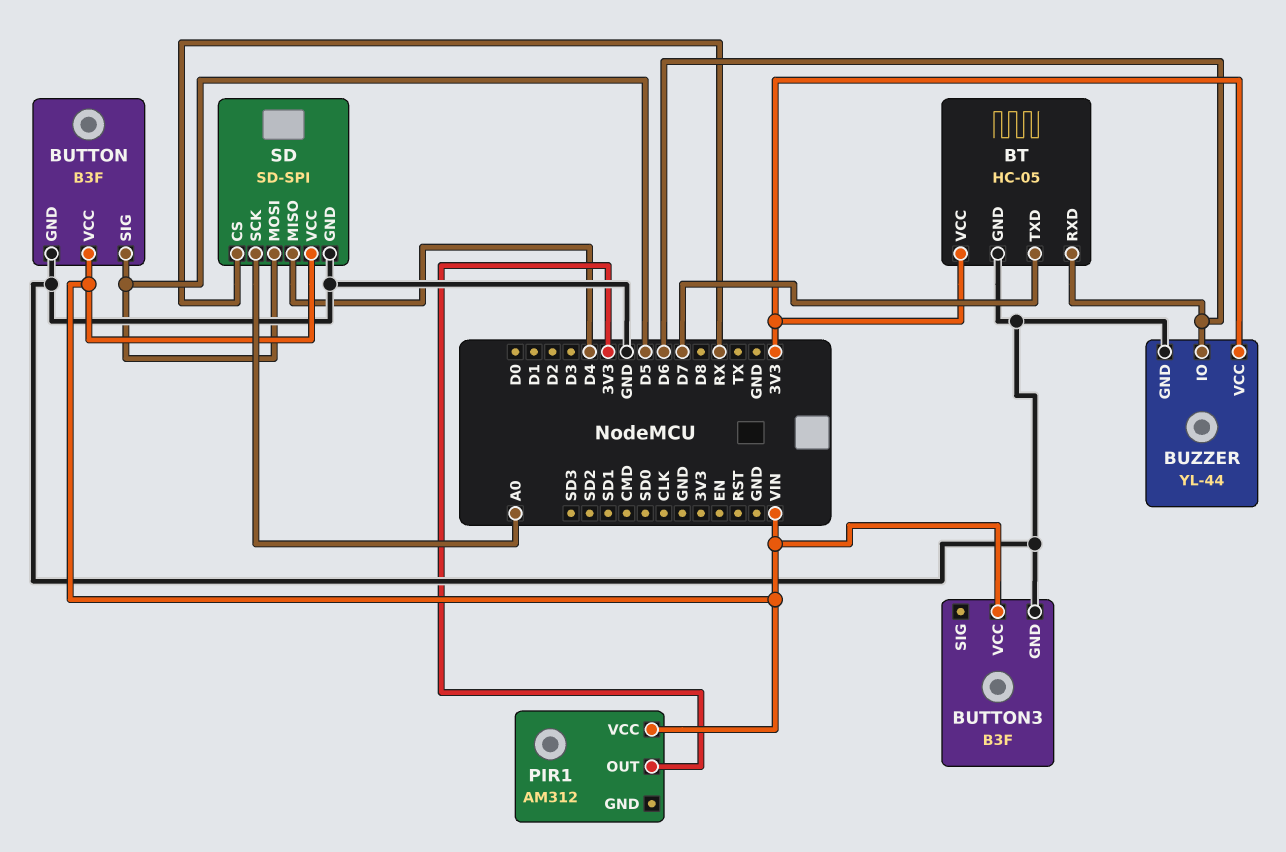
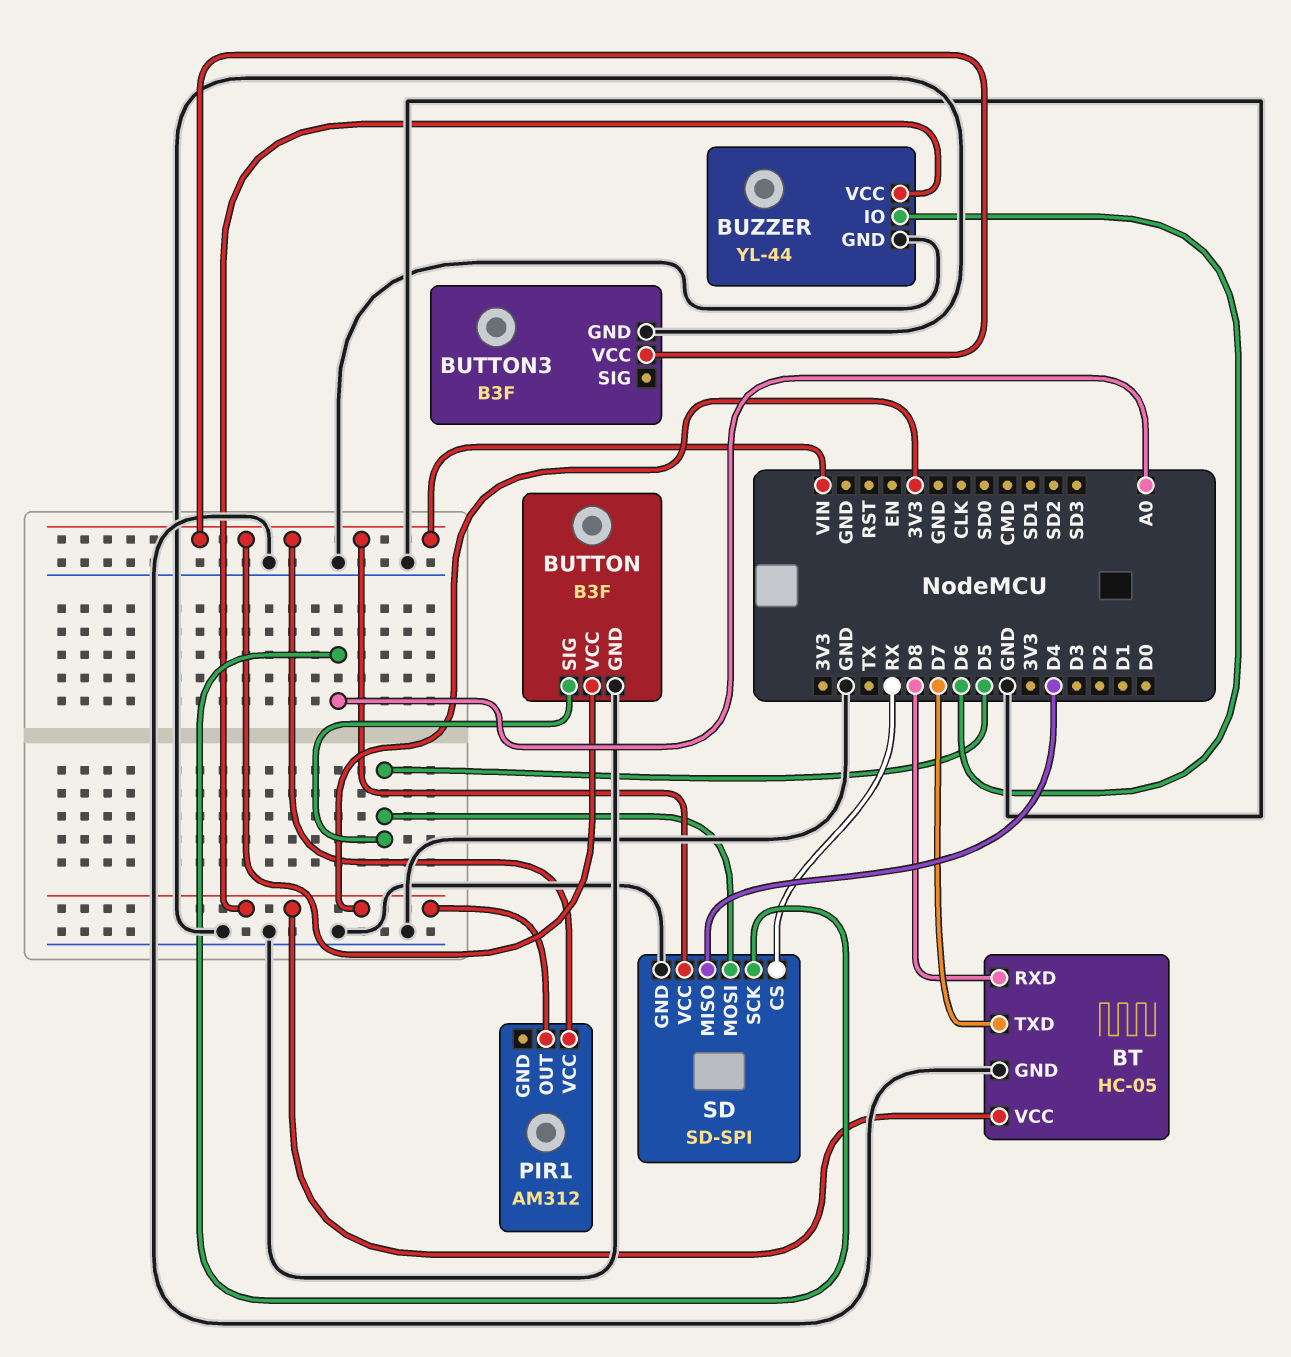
BT pin RXD: D6 -> D8

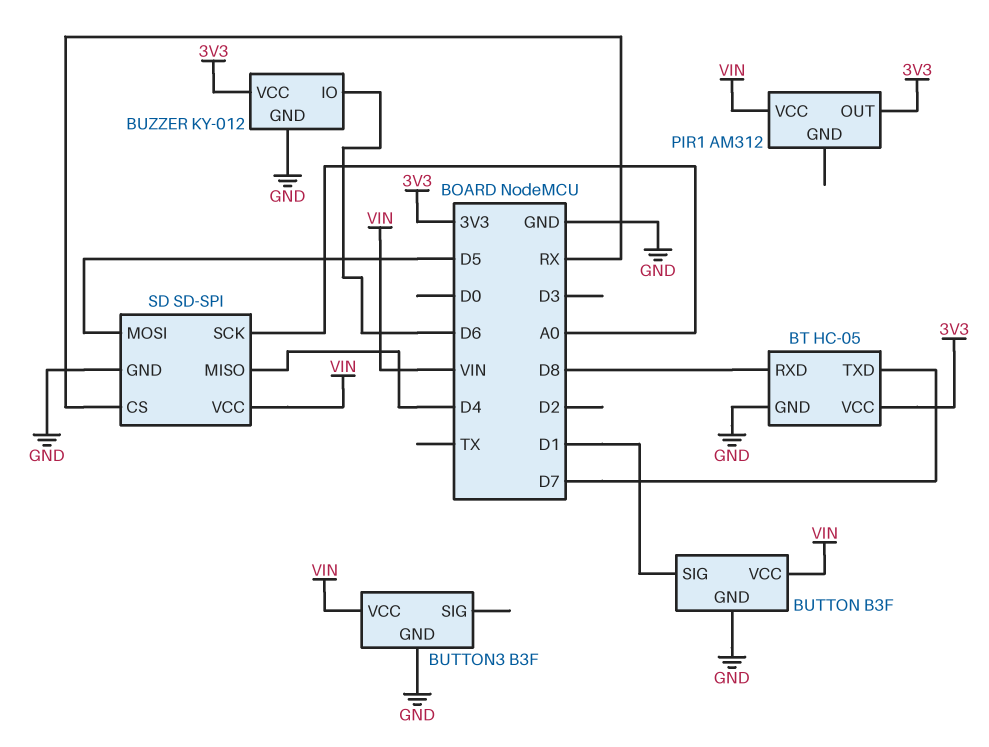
BUTTON pin SIG: D5 -> D1
BUZZER: YL-44 -> KY-012

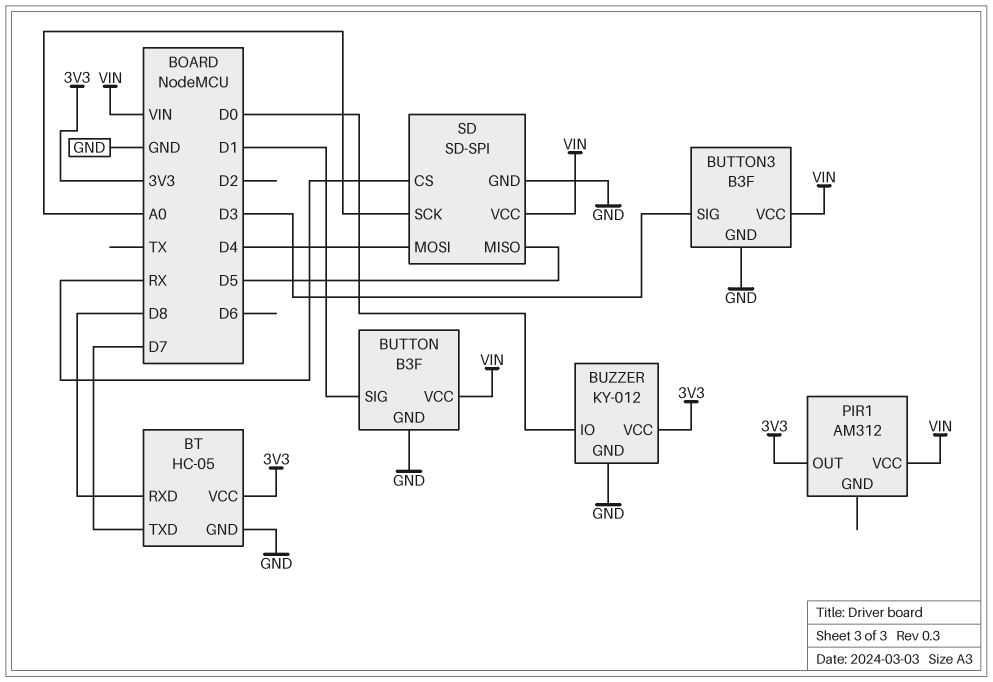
BUTTON3 pin SIG: none -> D3
BUZZER pin IO: D6 -> D0
SD pin MISO: D4 -> D5
SD pin MOSI: D5 -> D4

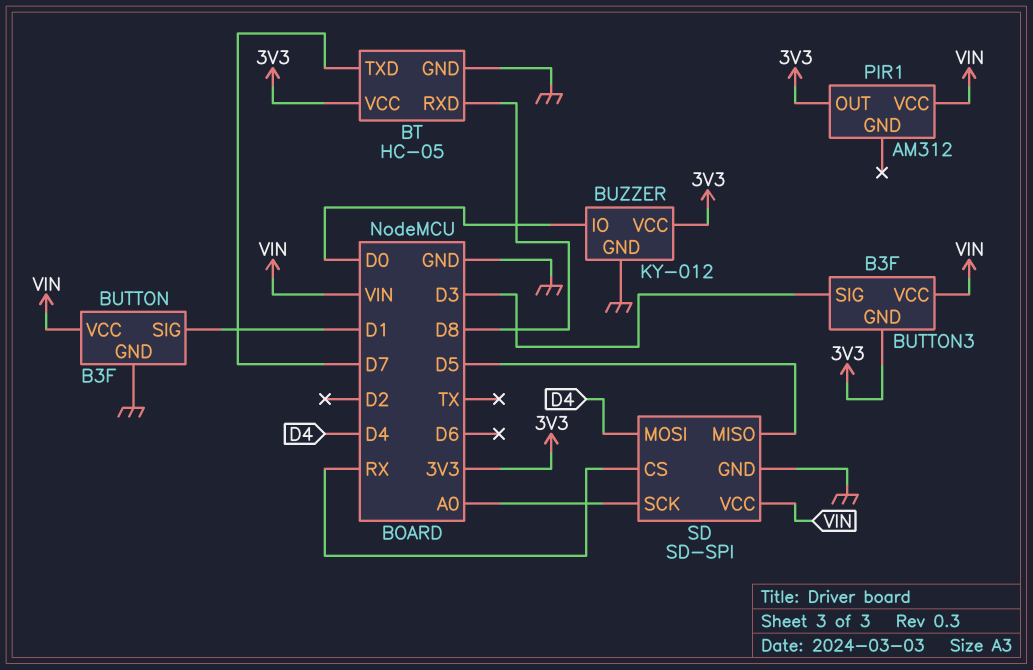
BUTTON3 pin GND: GND -> 3V3

